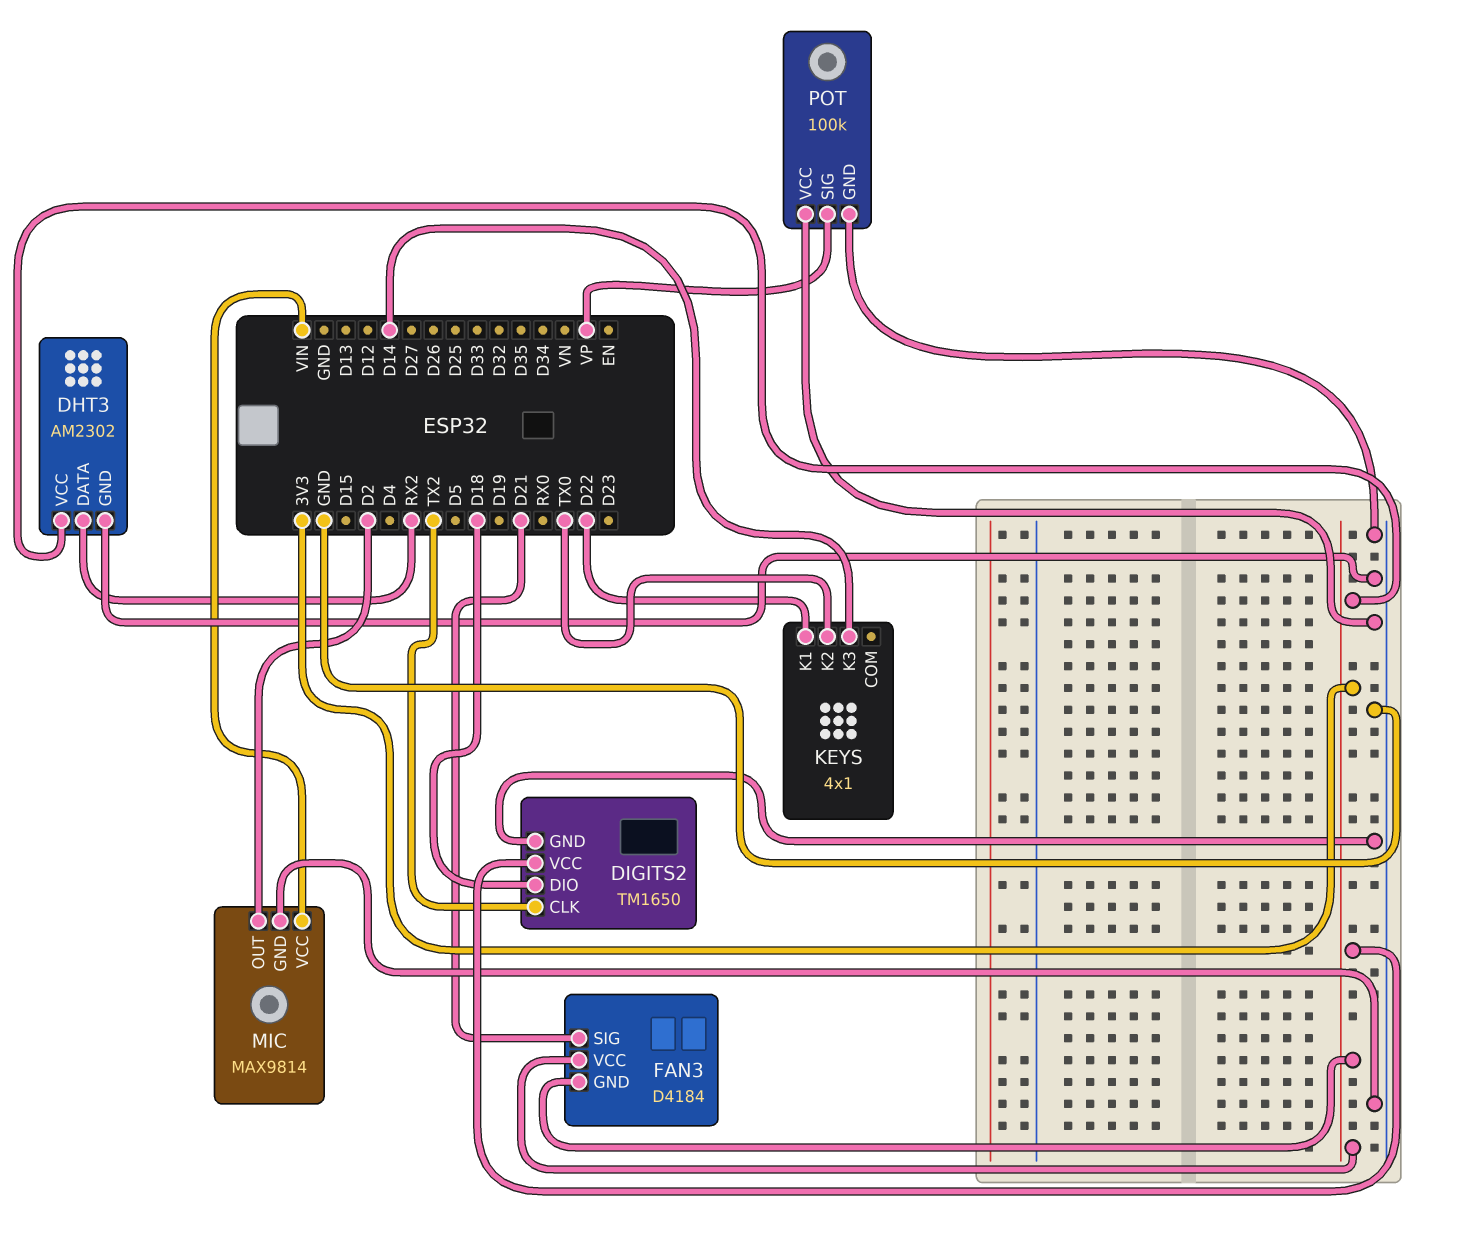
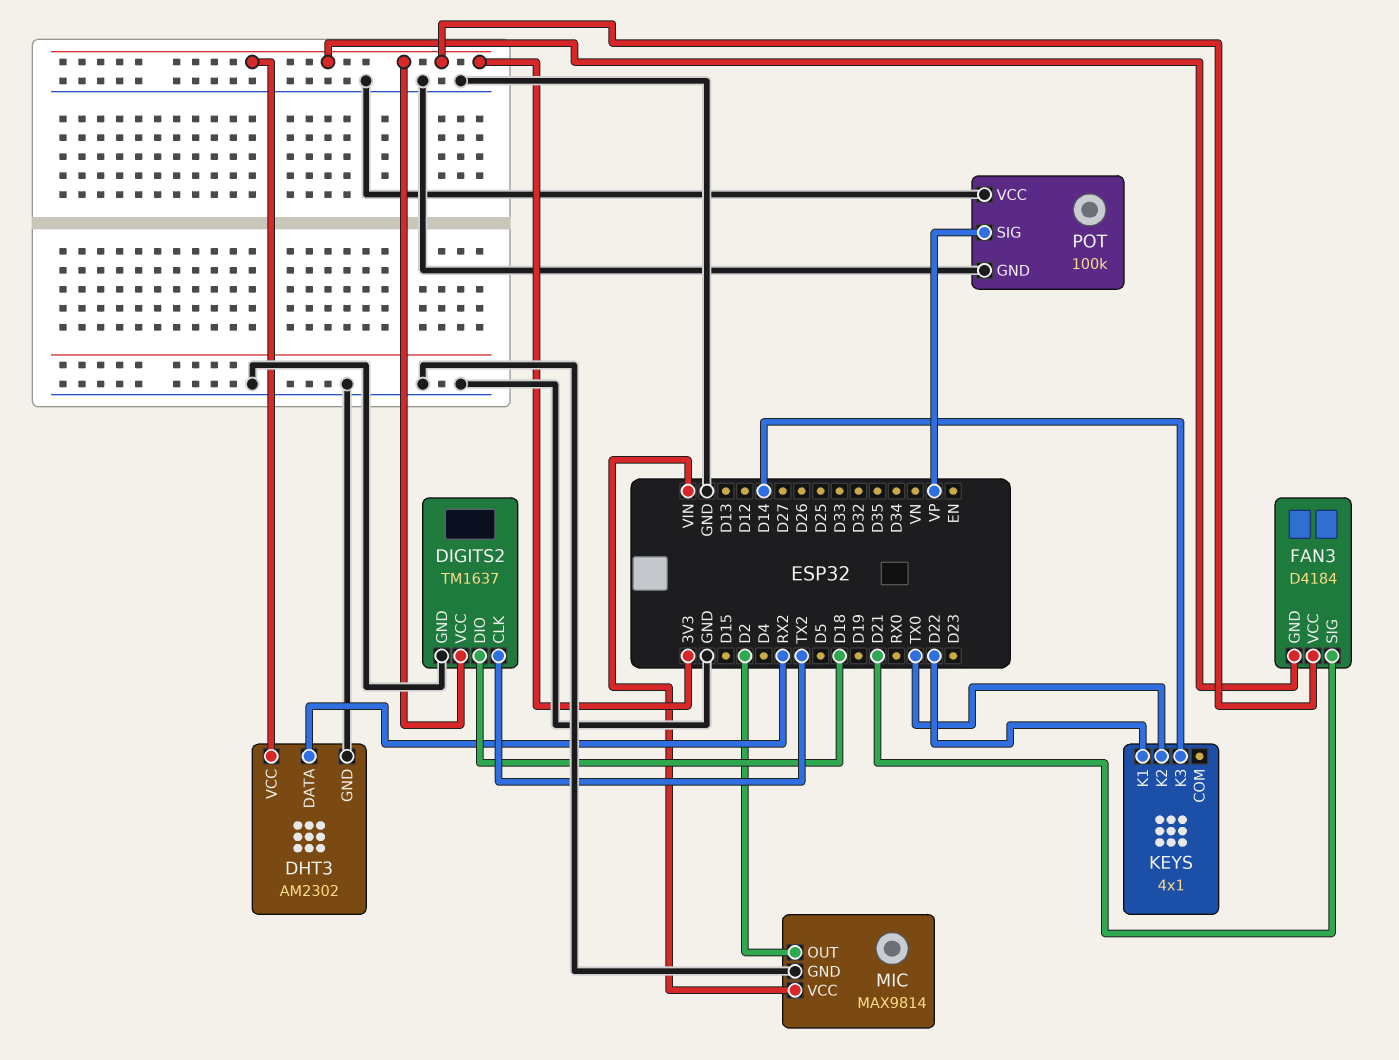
DIGITS2: TM1650 -> TM1637

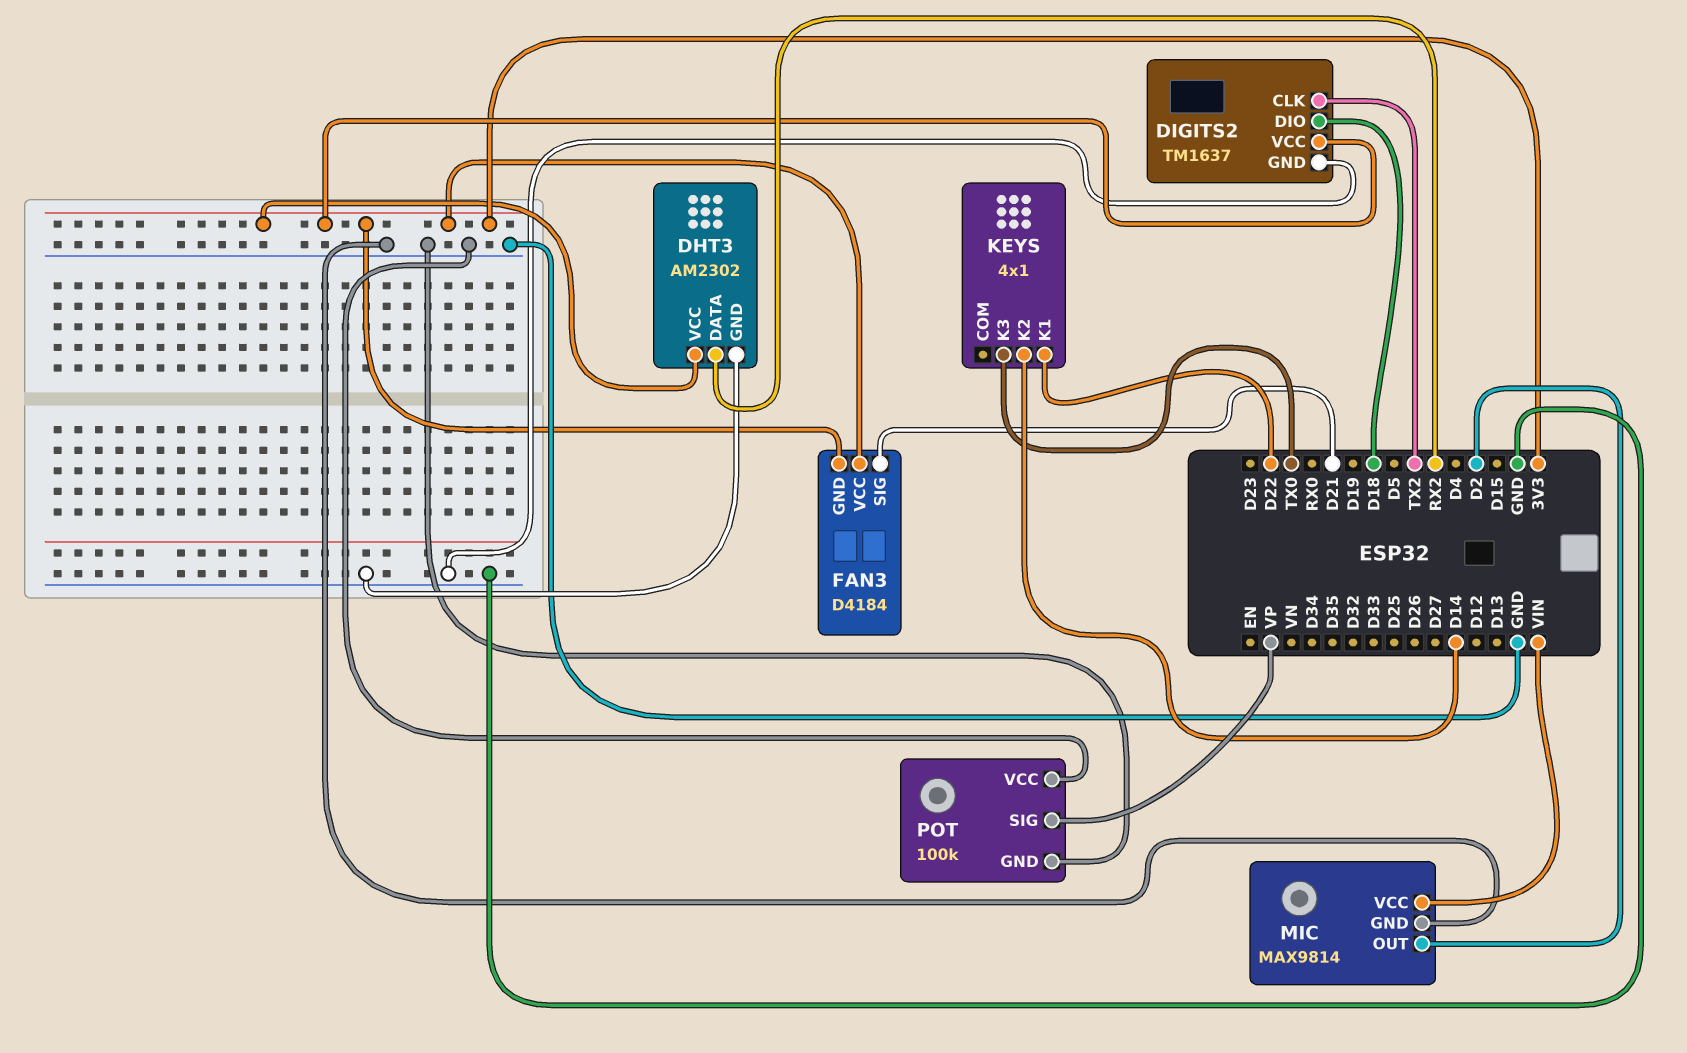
KEYS pin K2: TX0 -> D14
KEYS pin K3: D14 -> TX0

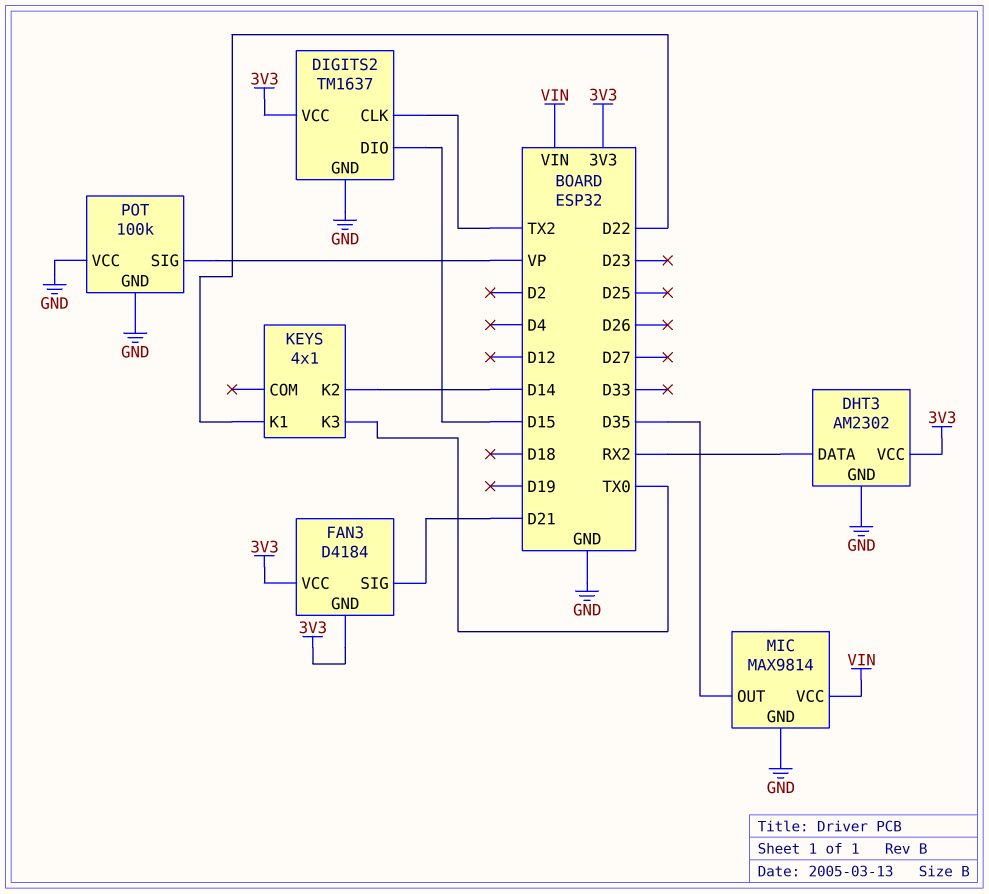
DIGITS2 pin DIO: D18 -> D15
MIC pin OUT: D2 -> D35

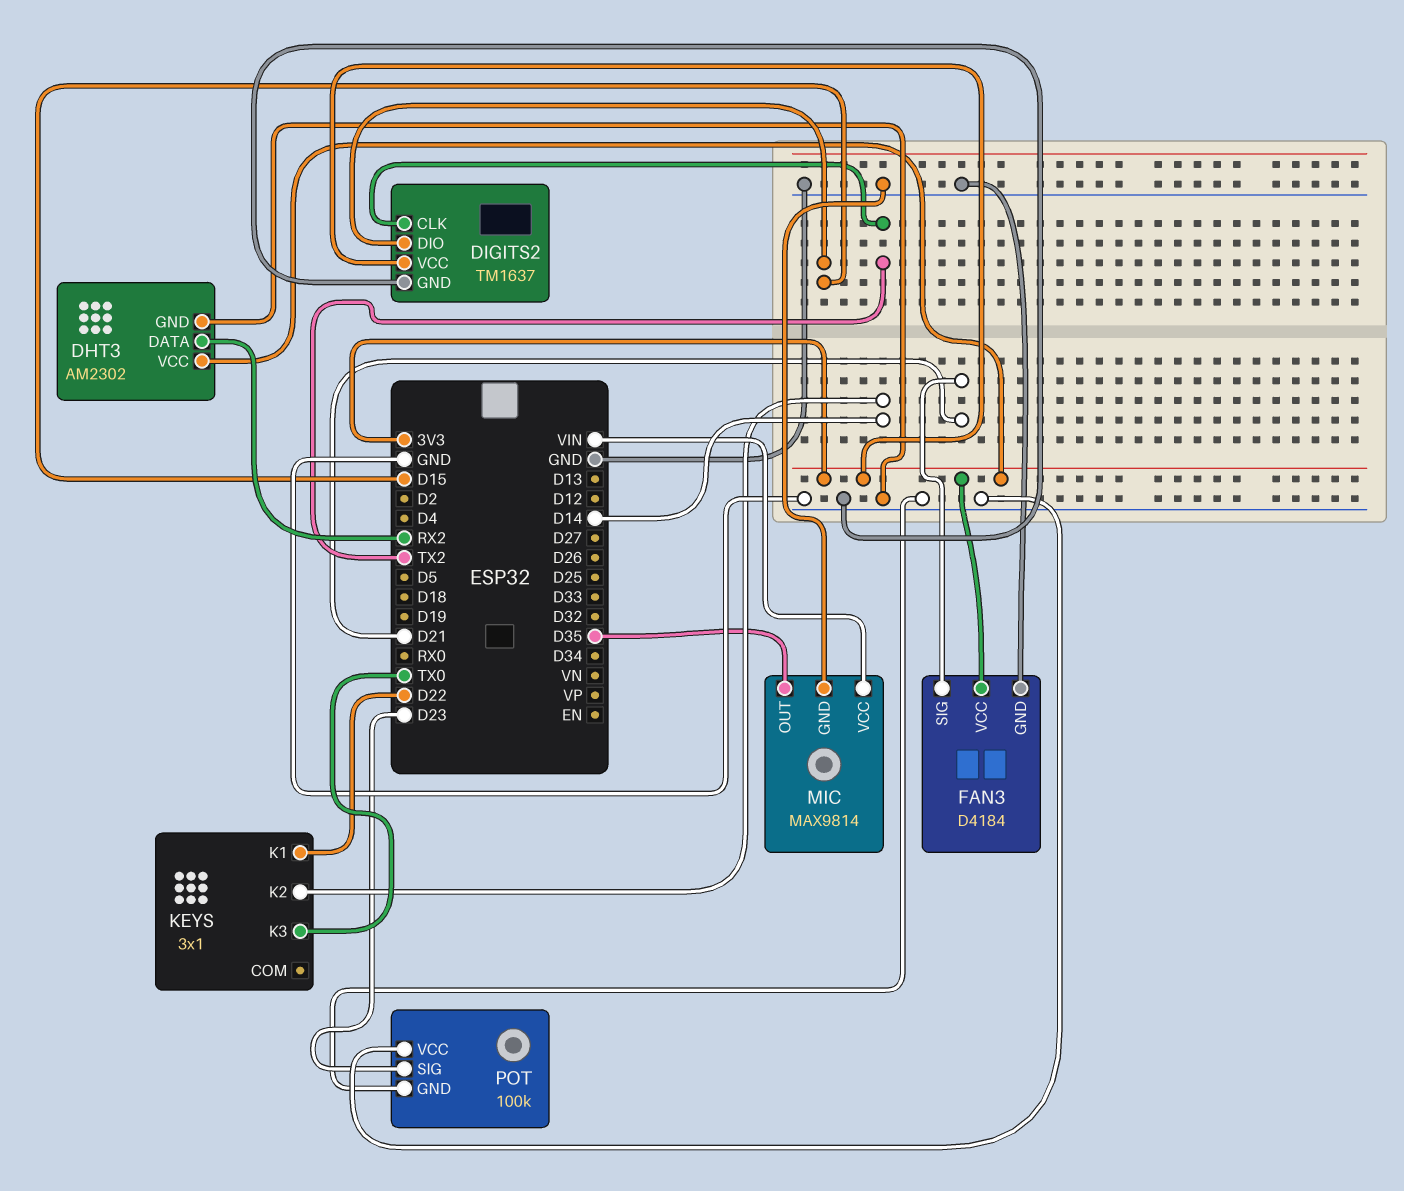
FAN3 pin GND: 3V3 -> GND
KEYS: 4x1 -> 3x1
POT pin SIG: VP -> D23

